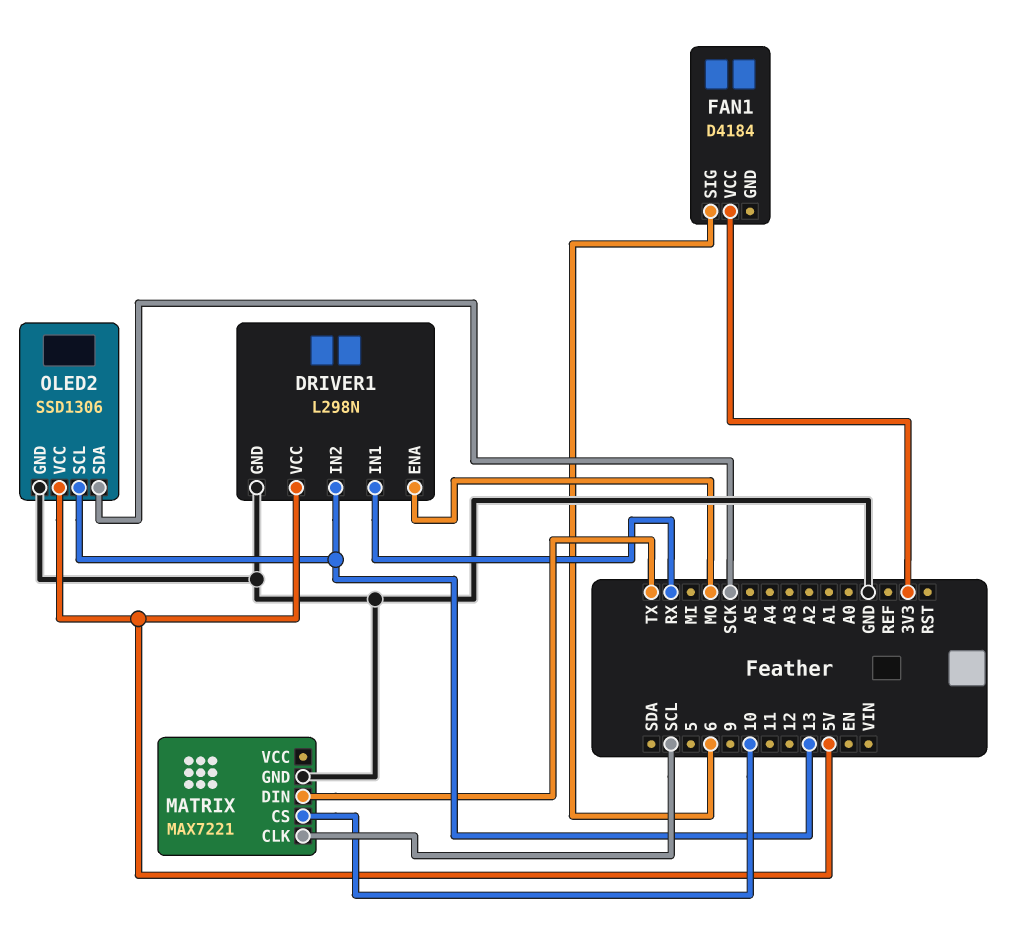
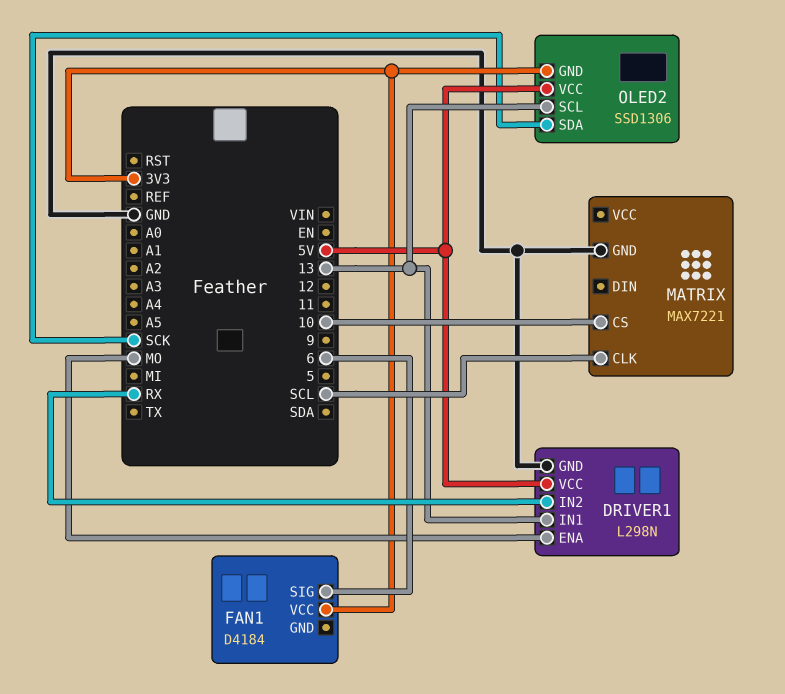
DRIVER1 pin IN1: RX -> 13
DRIVER1 pin IN2: 13 -> RX
MATRIX pin DIN: TX -> none
OLED2 pin GND: GND -> 3V3

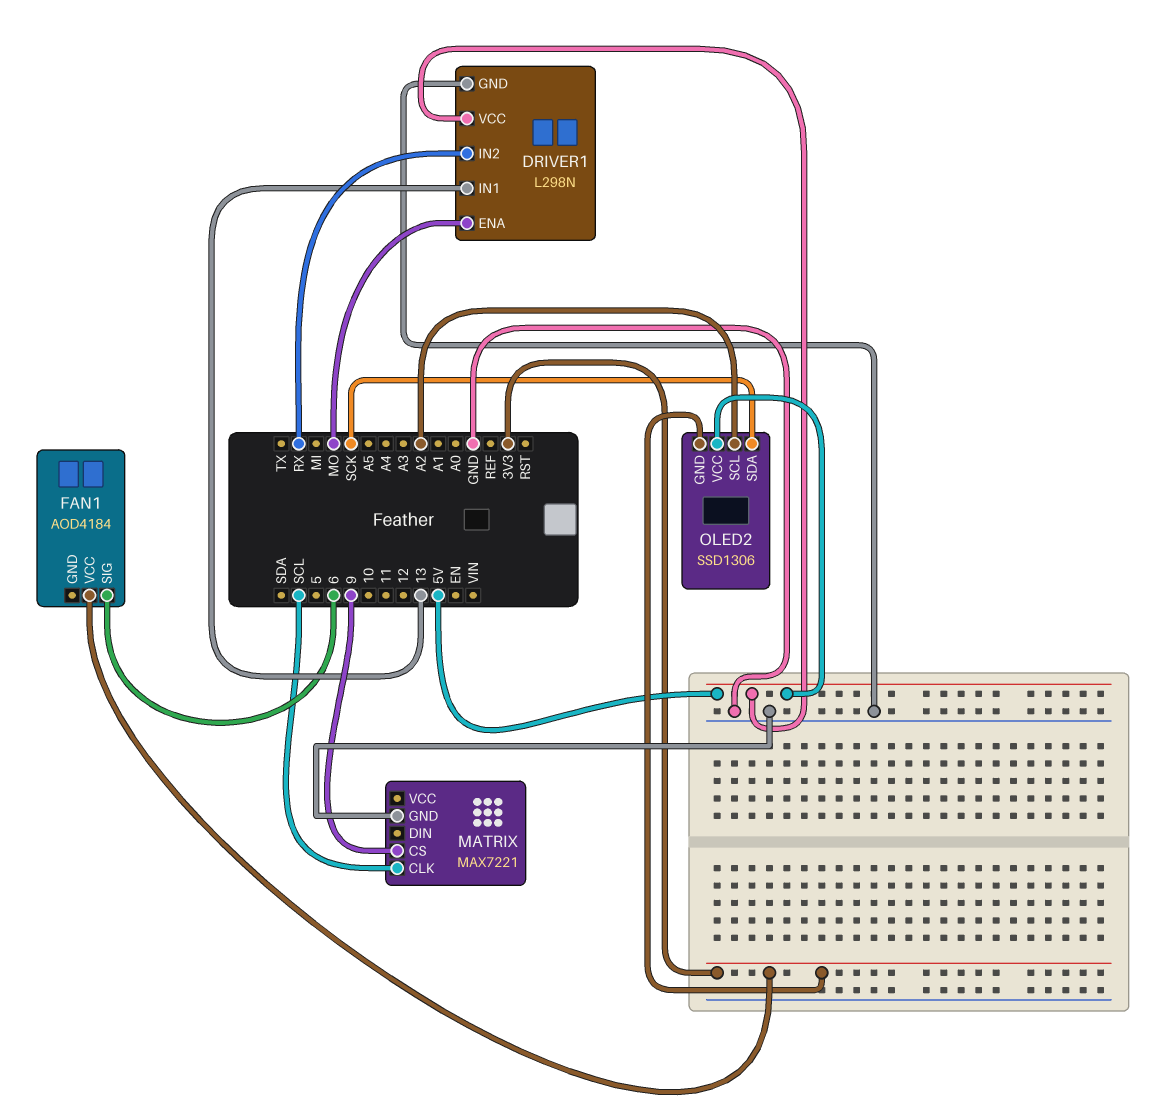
FAN1: D4184 -> AOD4184
MATRIX pin CS: 10 -> 9
OLED2 pin SCL: 13 -> A2

